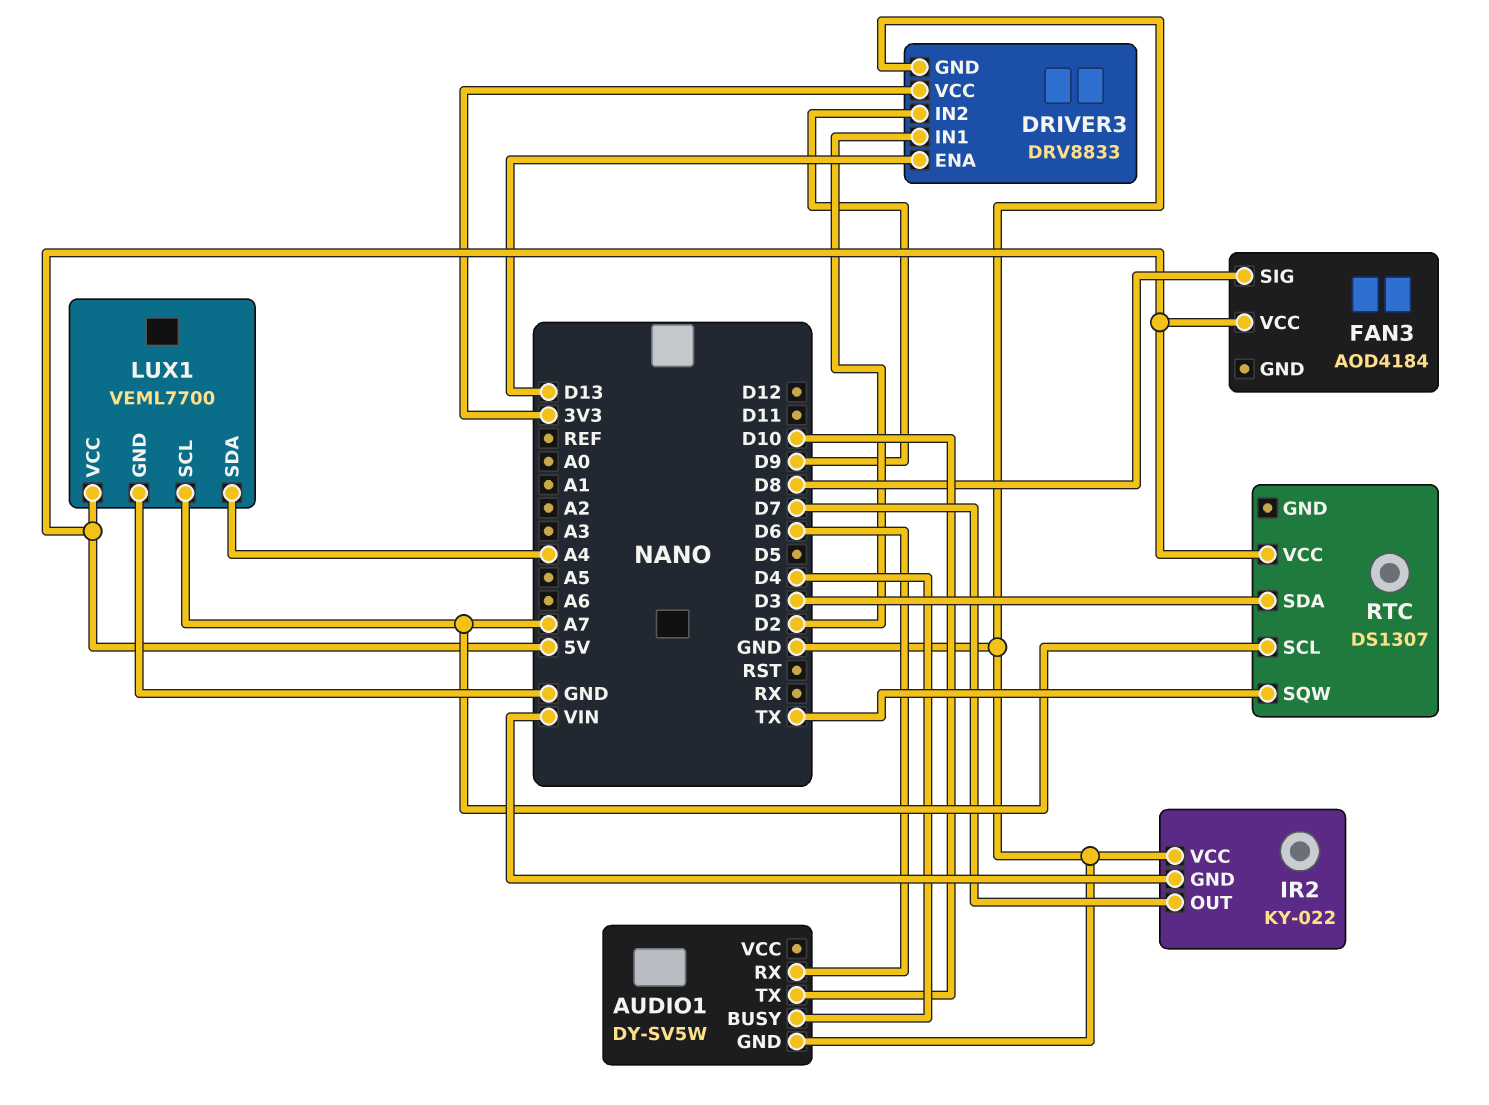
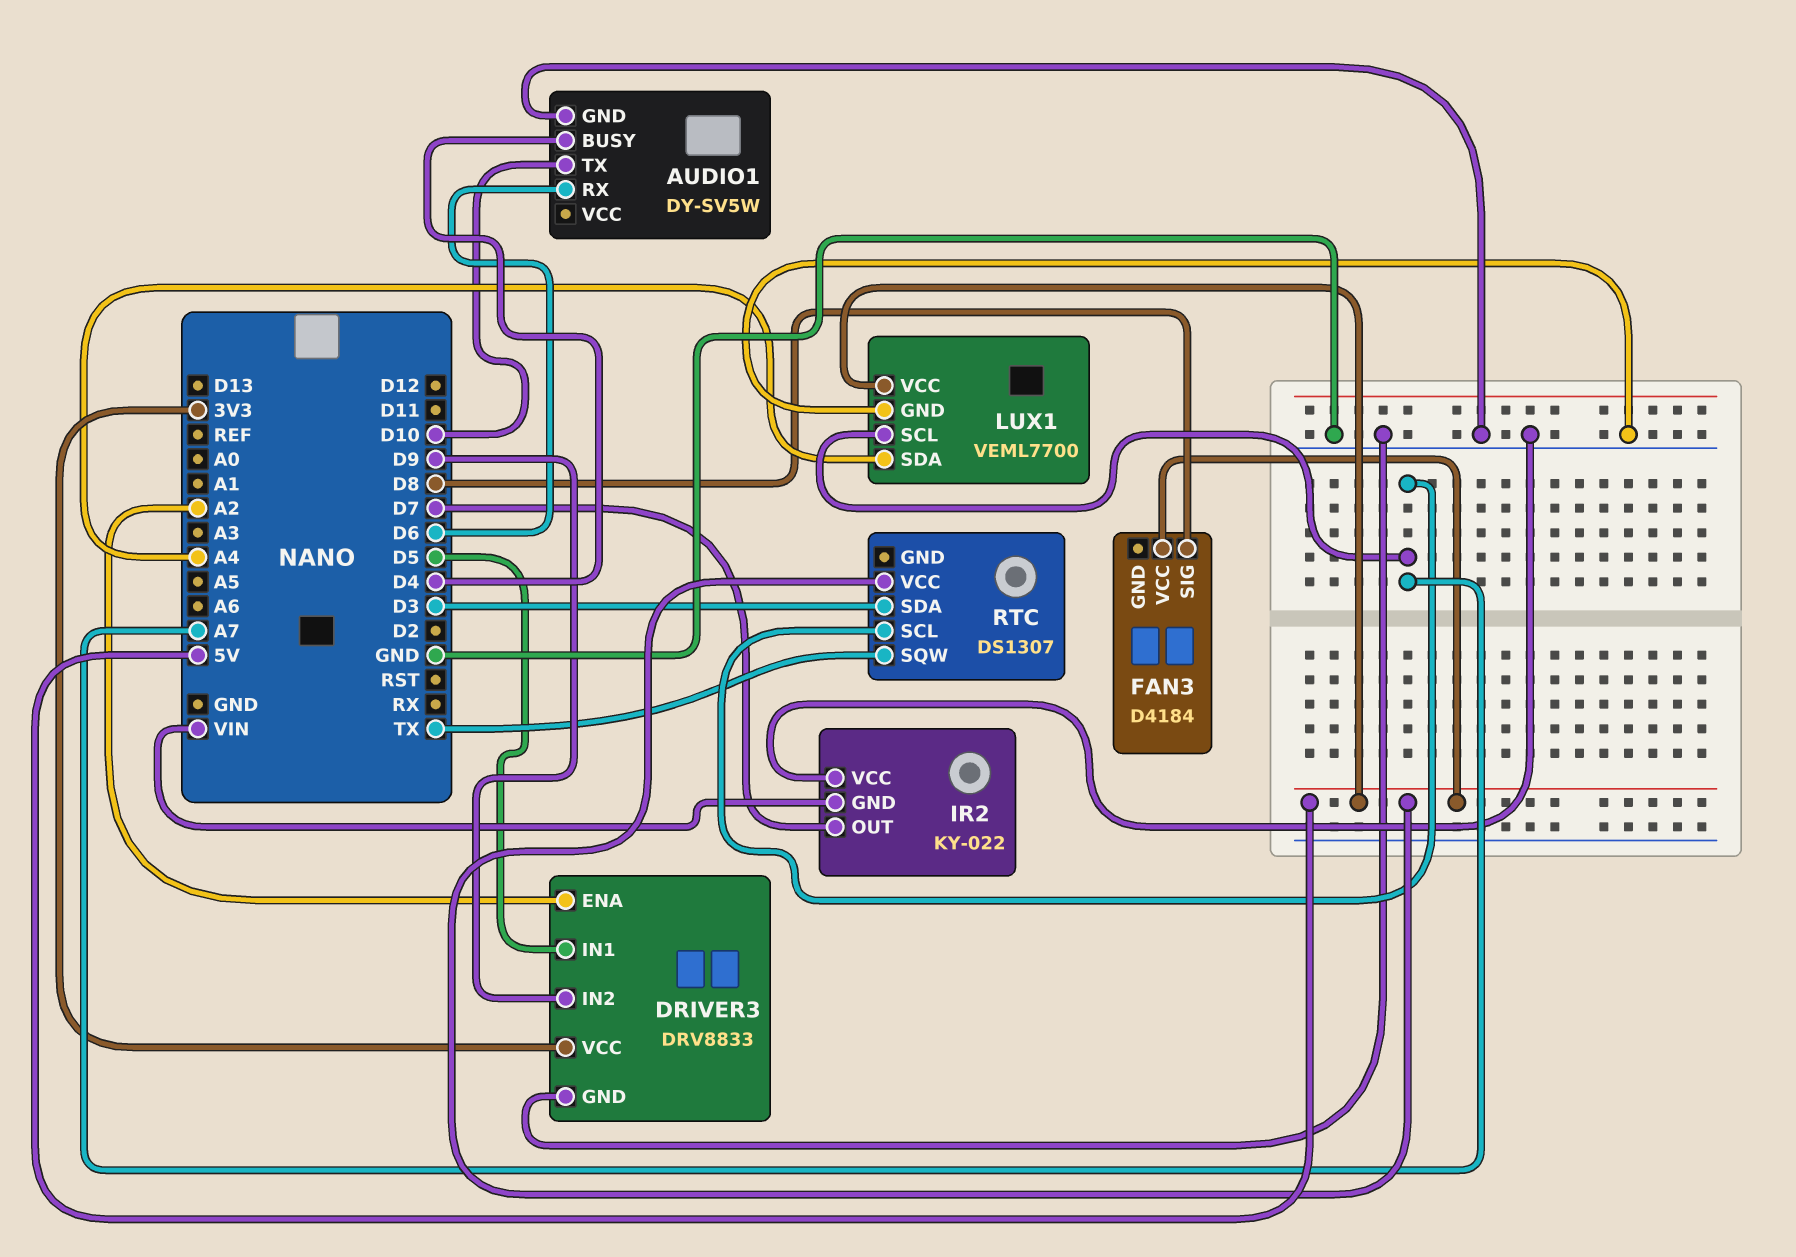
DRIVER3 pin ENA: D13 -> A2
DRIVER3 pin IN1: D2 -> D5
FAN3: AOD4184 -> D4184

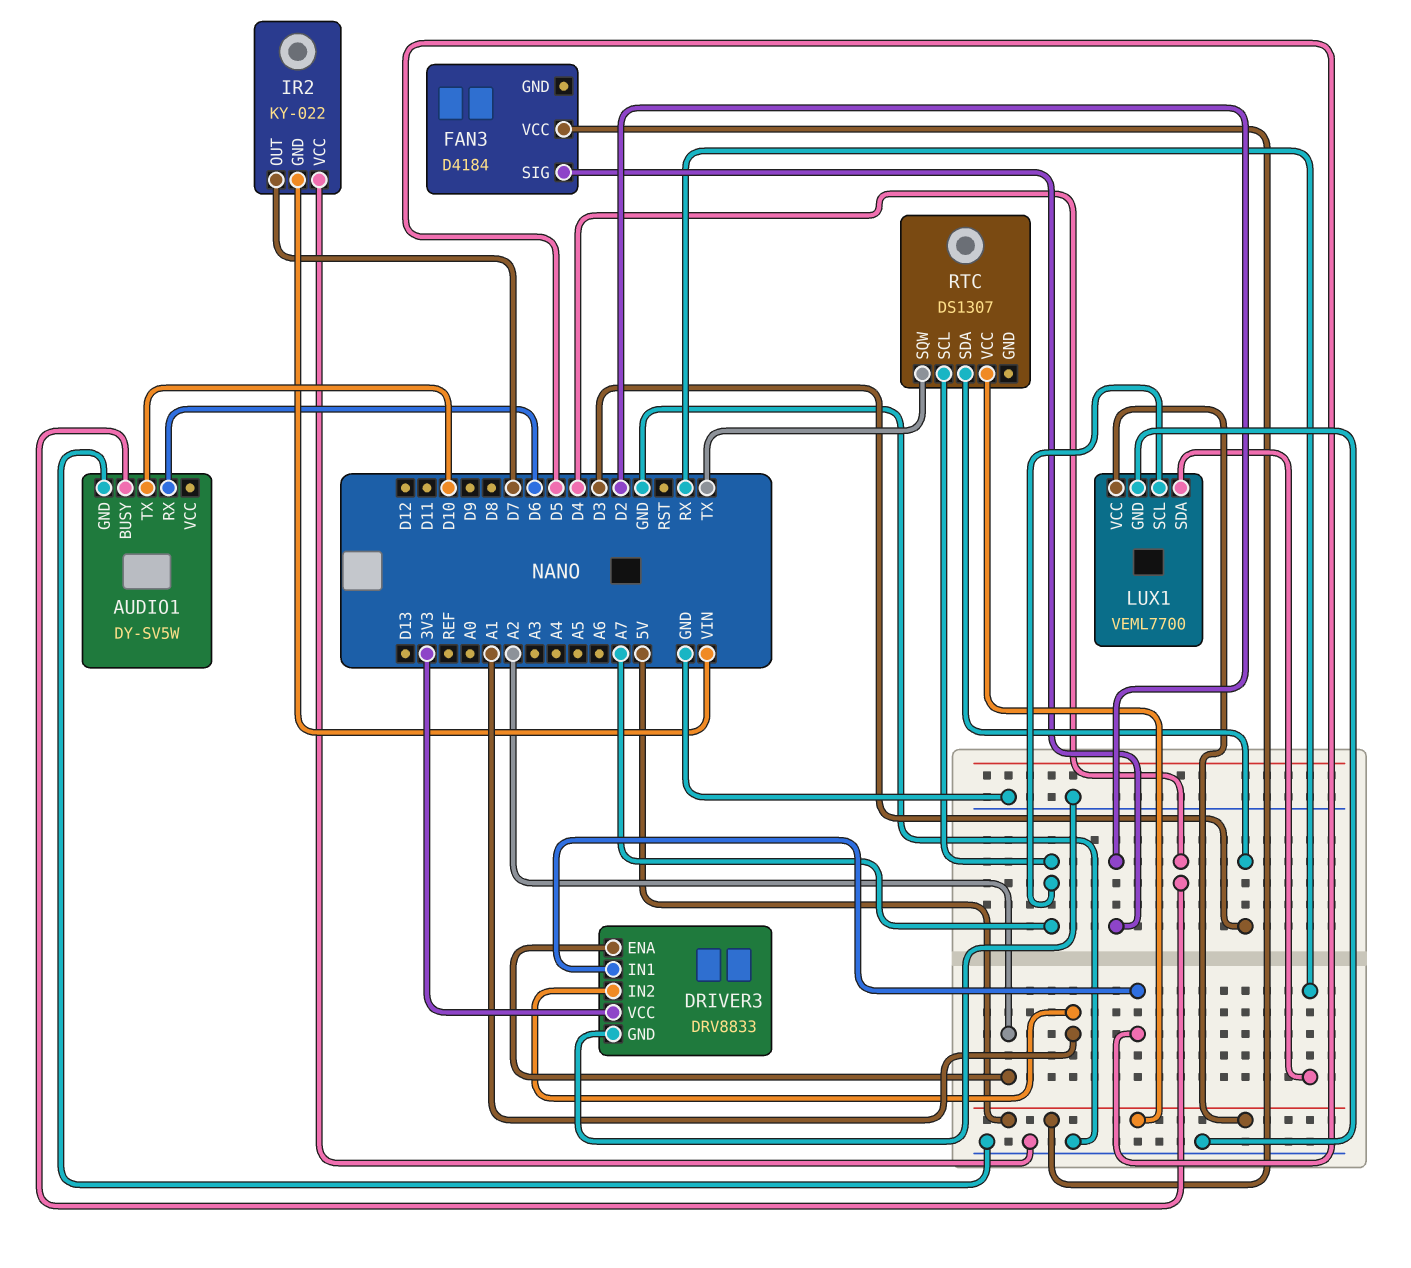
DRIVER3 pin IN2: D9 -> A1
FAN3 pin SIG: D8 -> D2
LUX1 pin SDA: A4 -> RX

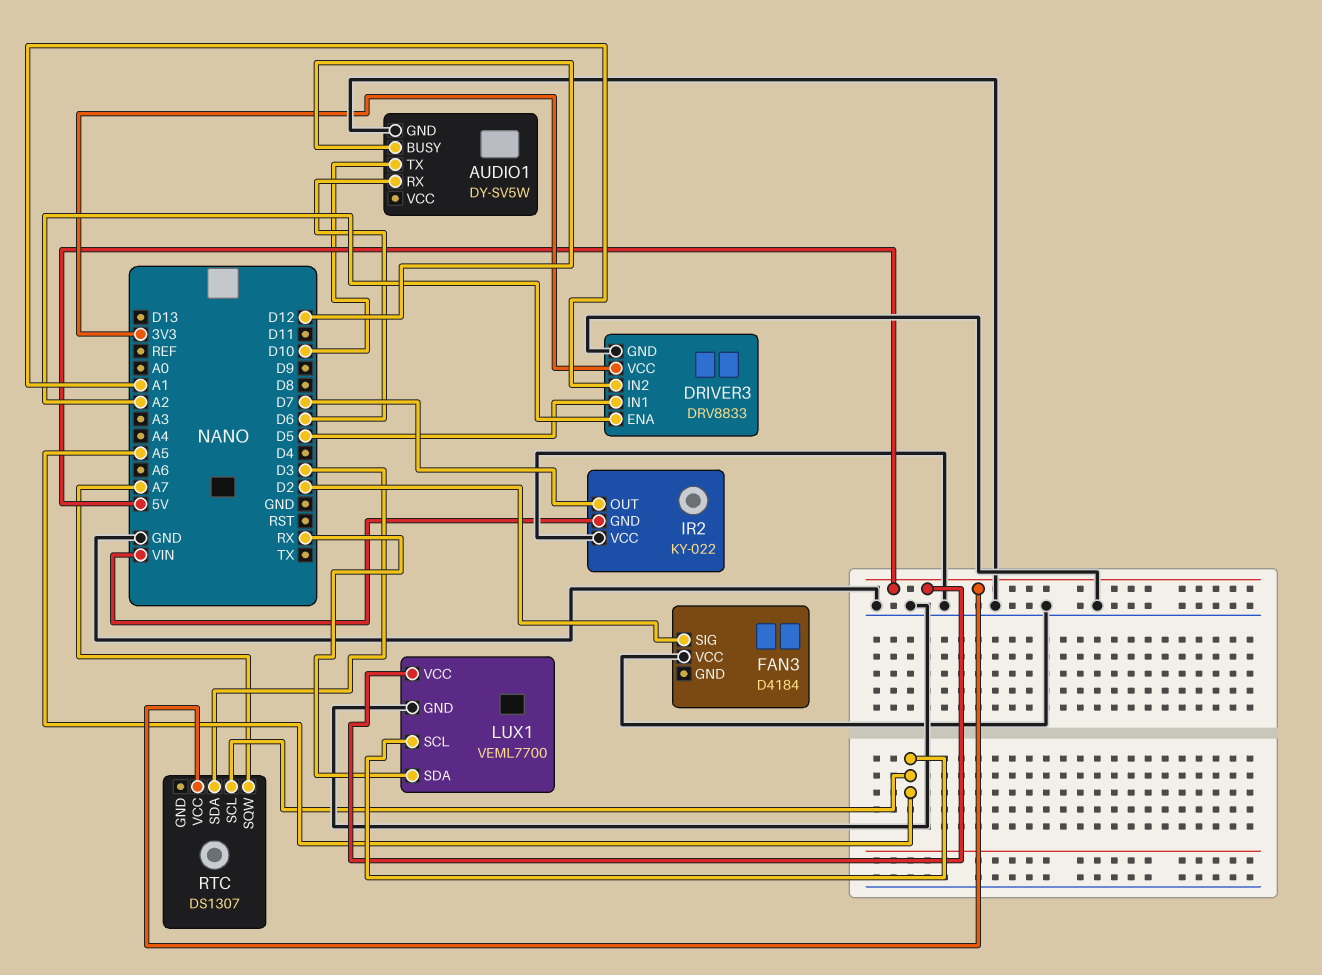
AUDIO1 pin BUSY: D4 -> D12
FAN3 pin VCC: 5V -> GND
LUX1 pin SCL: A7 -> A5
RTC pin SCL: A7 -> A5
RTC pin SQW: TX -> A7

